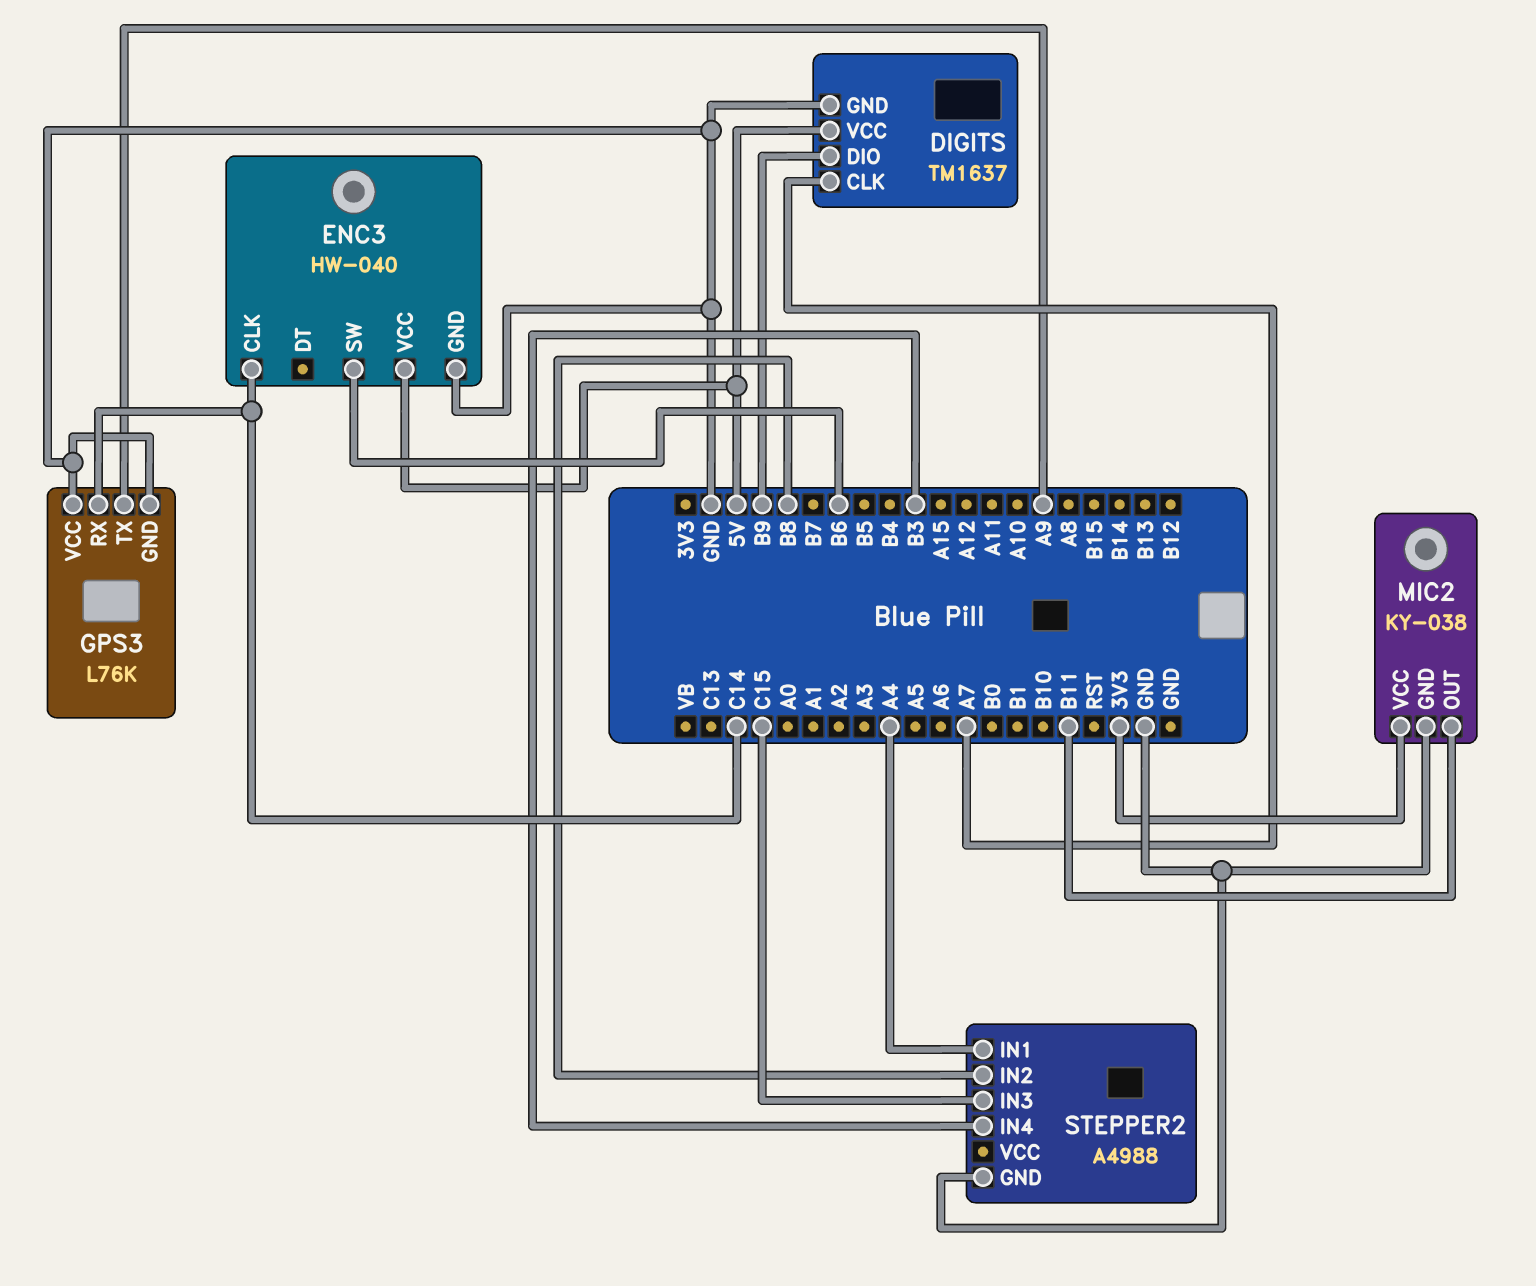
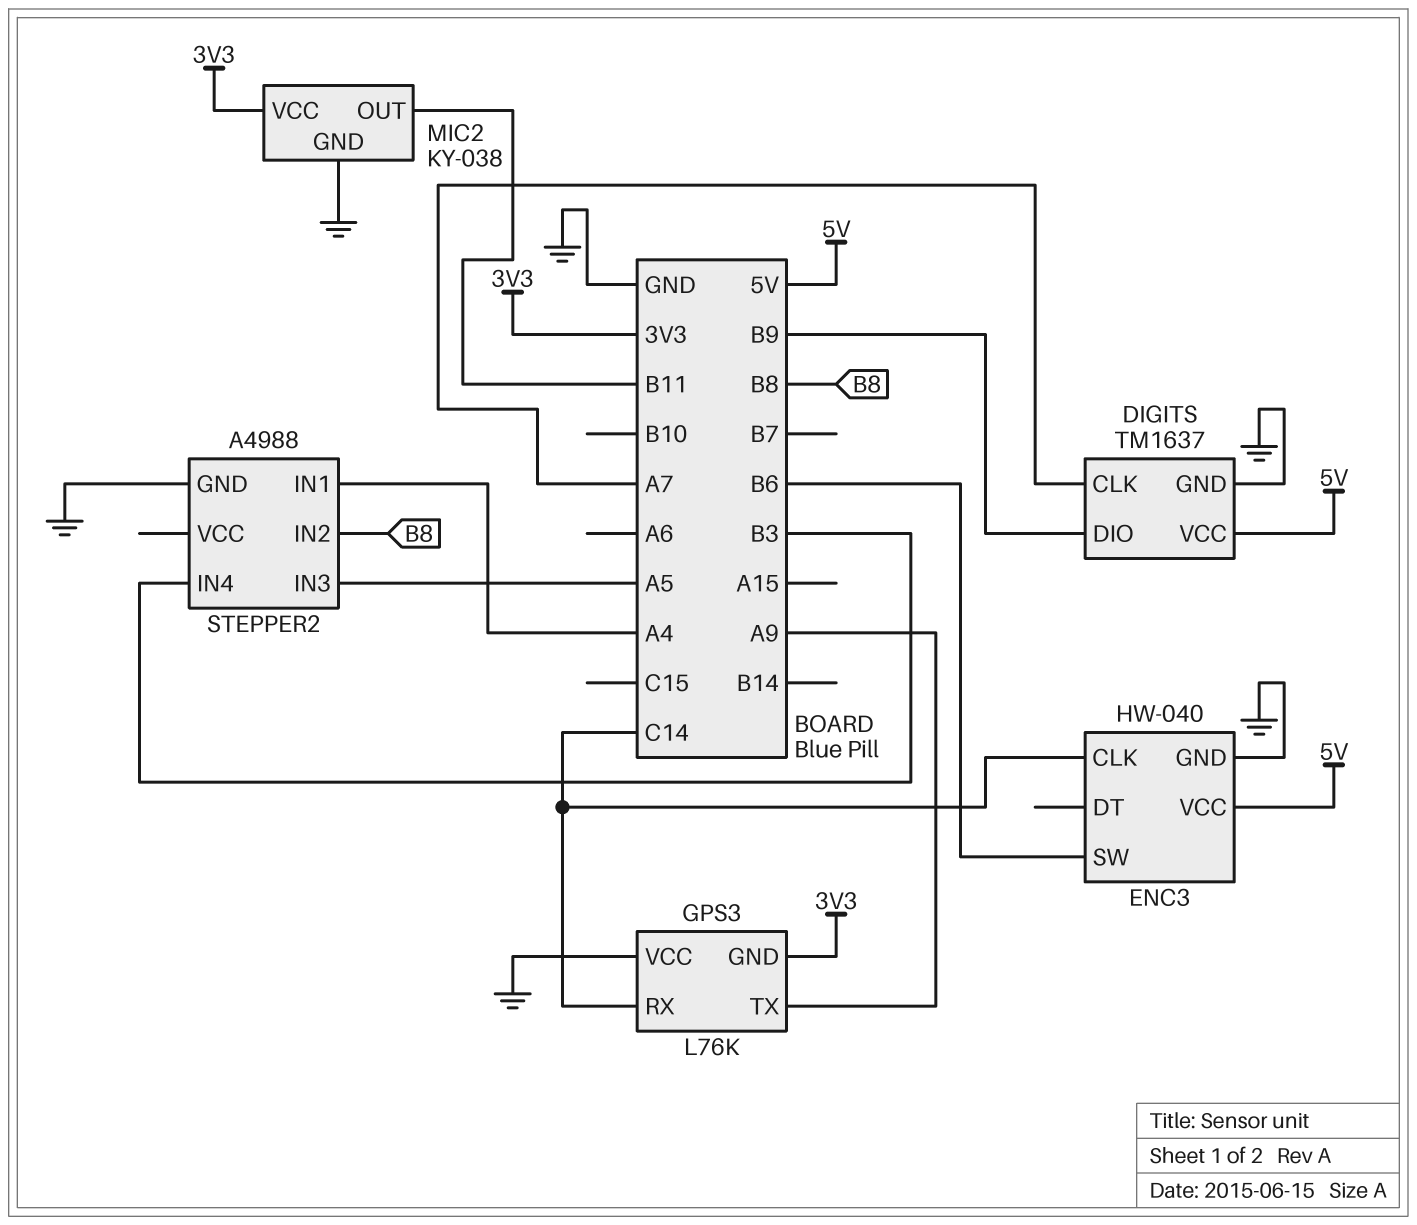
GPS3 pin GND: GND -> 3V3
STEPPER2 pin IN3: C15 -> A5

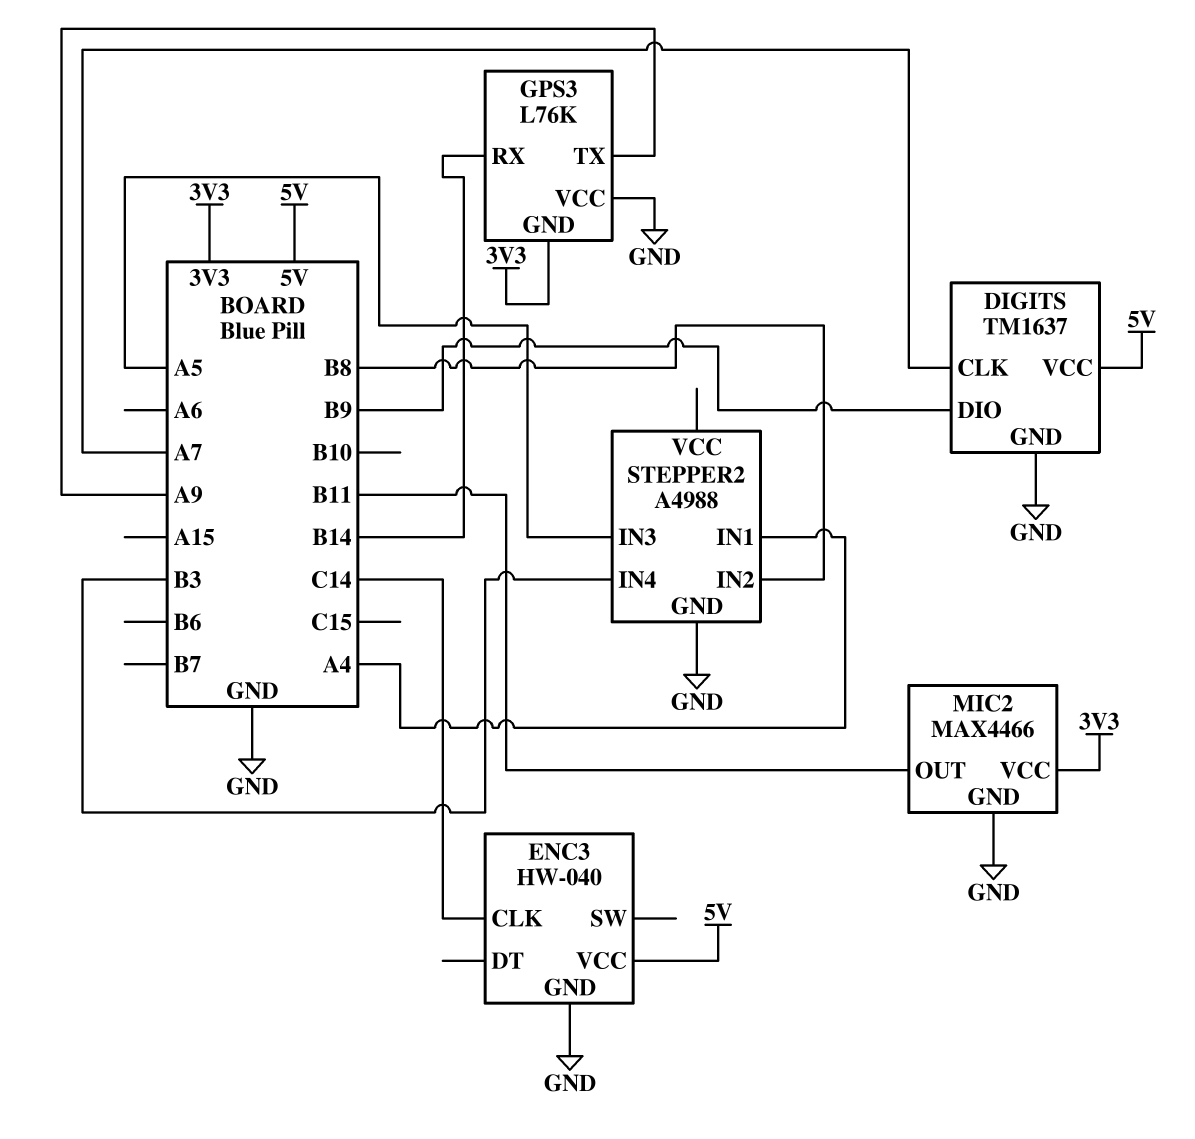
ENC3 pin SW: B6 -> none
GPS3 pin RX: C14 -> B14
MIC2: KY-038 -> MAX4466

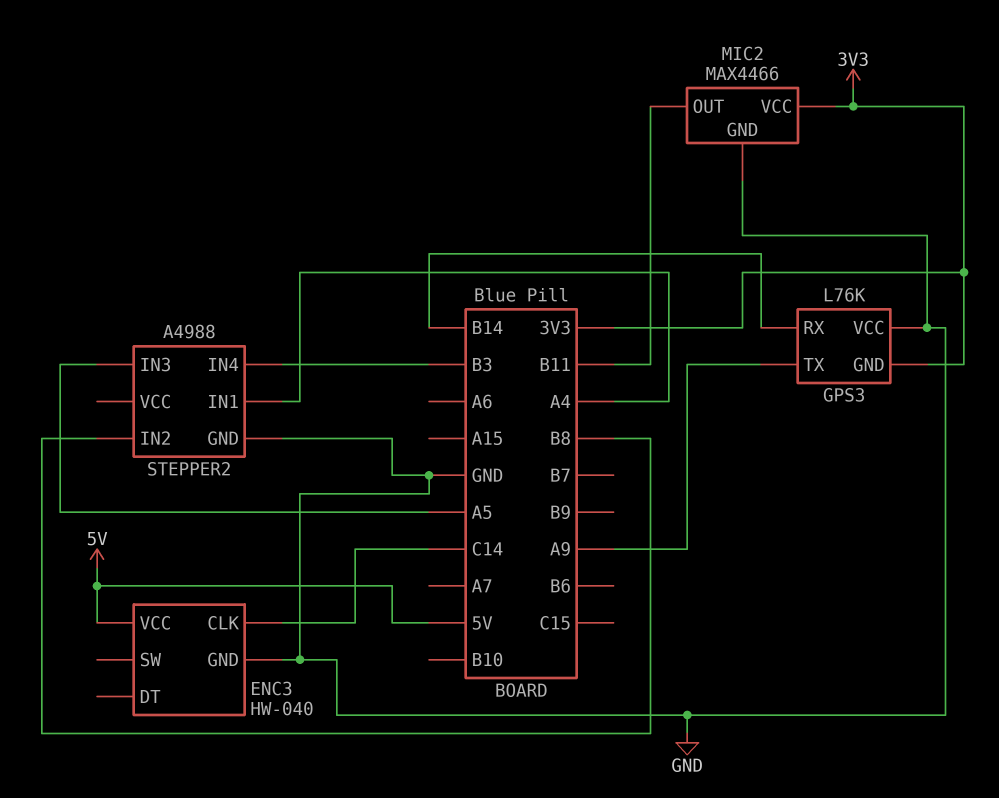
DIGITS: TM1637 -> none
DIGITS pin CLK: A7 -> none
DIGITS pin DIO: B9 -> none
DIGITS pin GND: GND -> none
DIGITS pin VCC: 5V -> none

